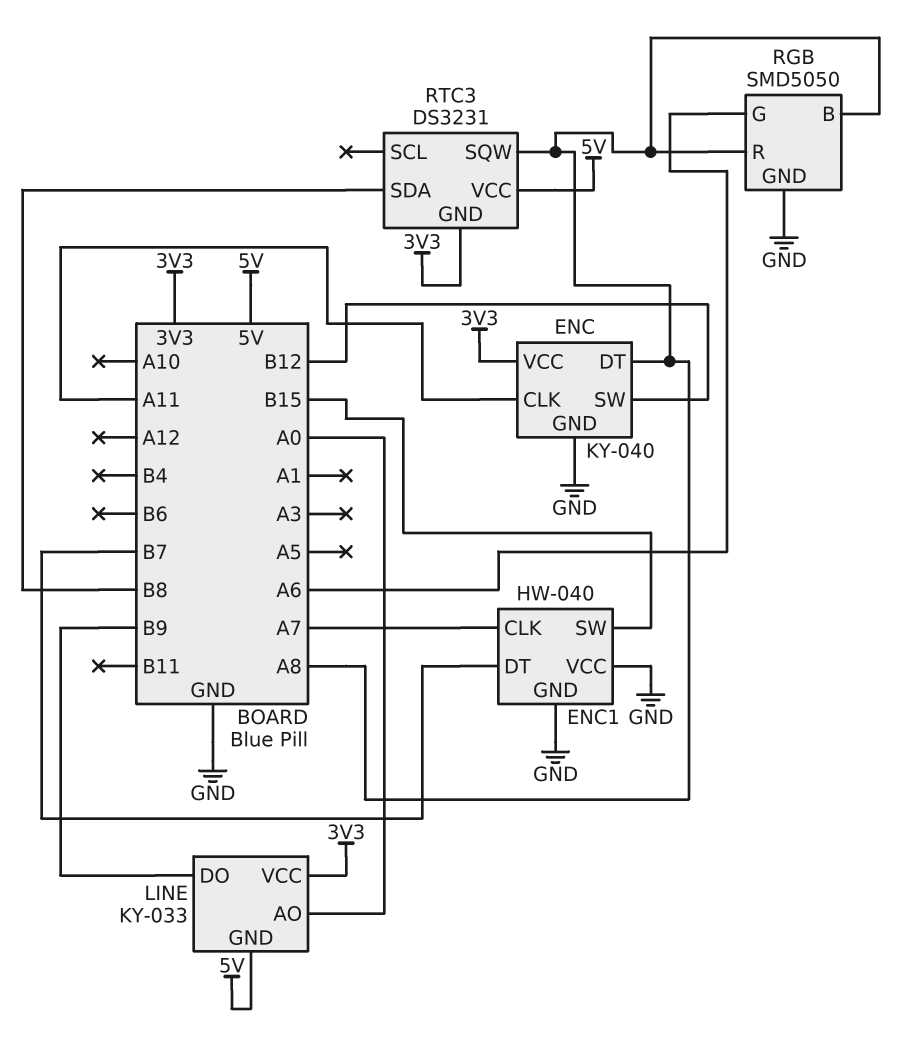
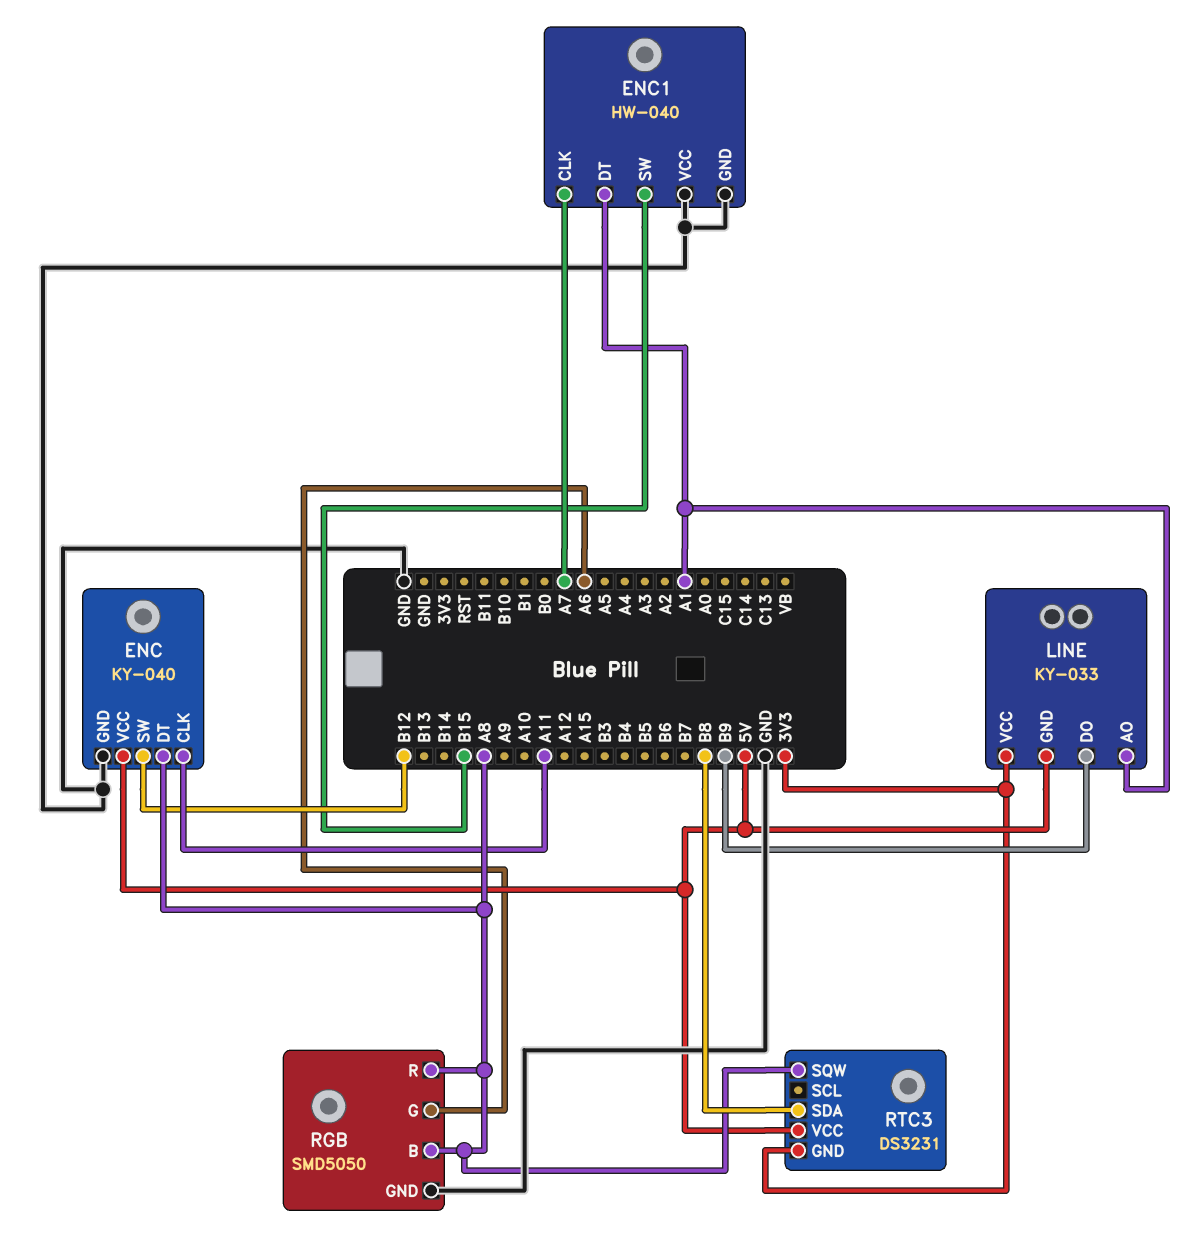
ENC pin VCC: 3V3 -> 5V
ENC1 pin DT: B7 -> A1
LINE pin AO: A0 -> A1

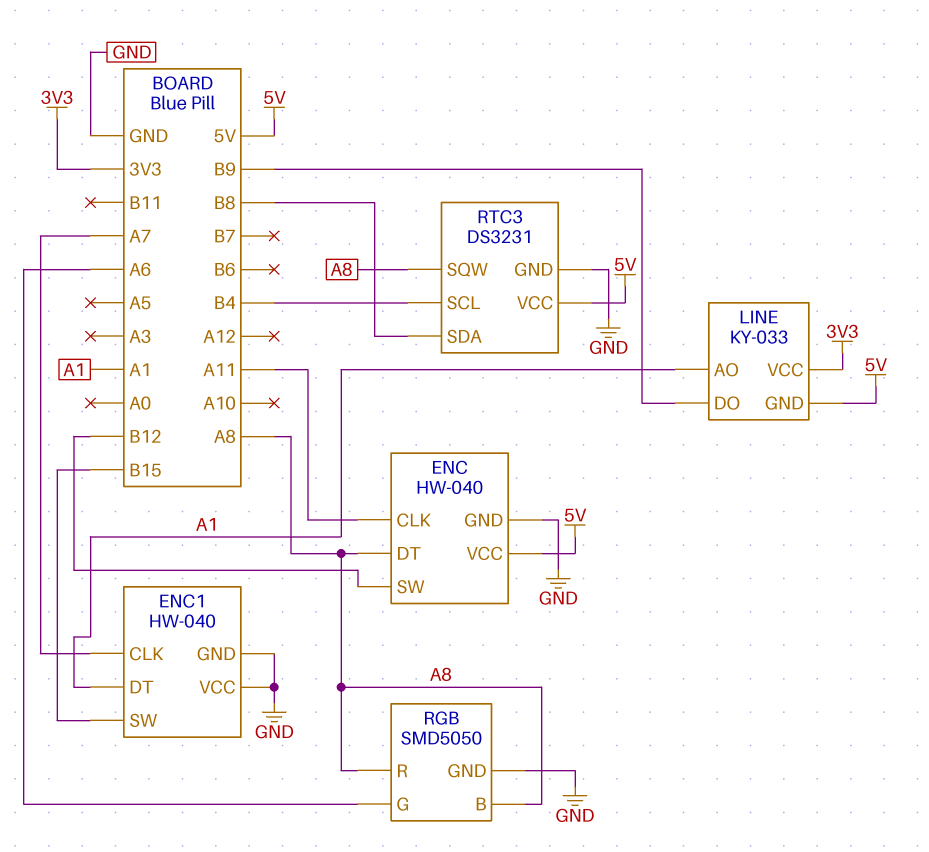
ENC: KY-040 -> HW-040
RTC3 pin GND: 3V3 -> GND
RTC3 pin SCL: none -> B4

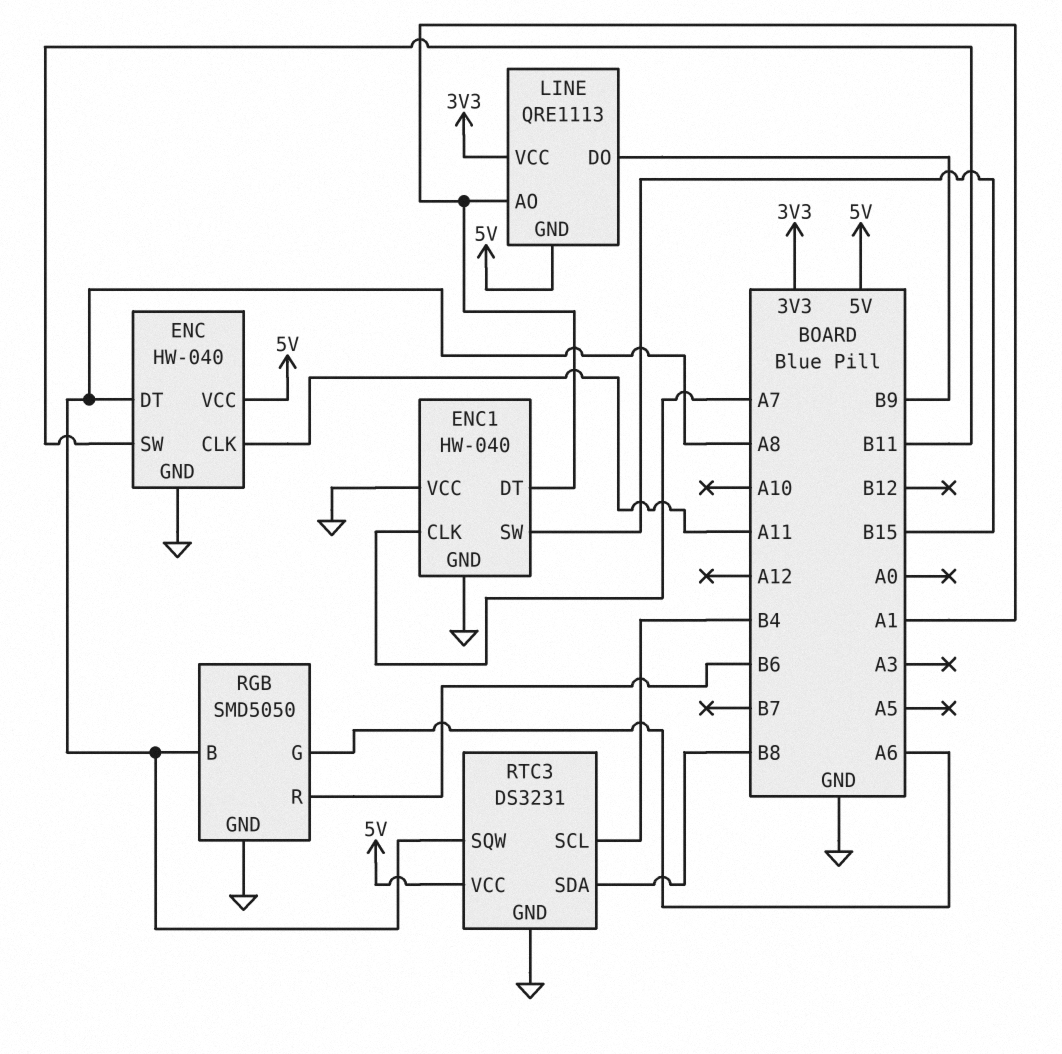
ENC pin SW: B12 -> B11
LINE: KY-033 -> QRE1113
RGB pin R: A8 -> B6

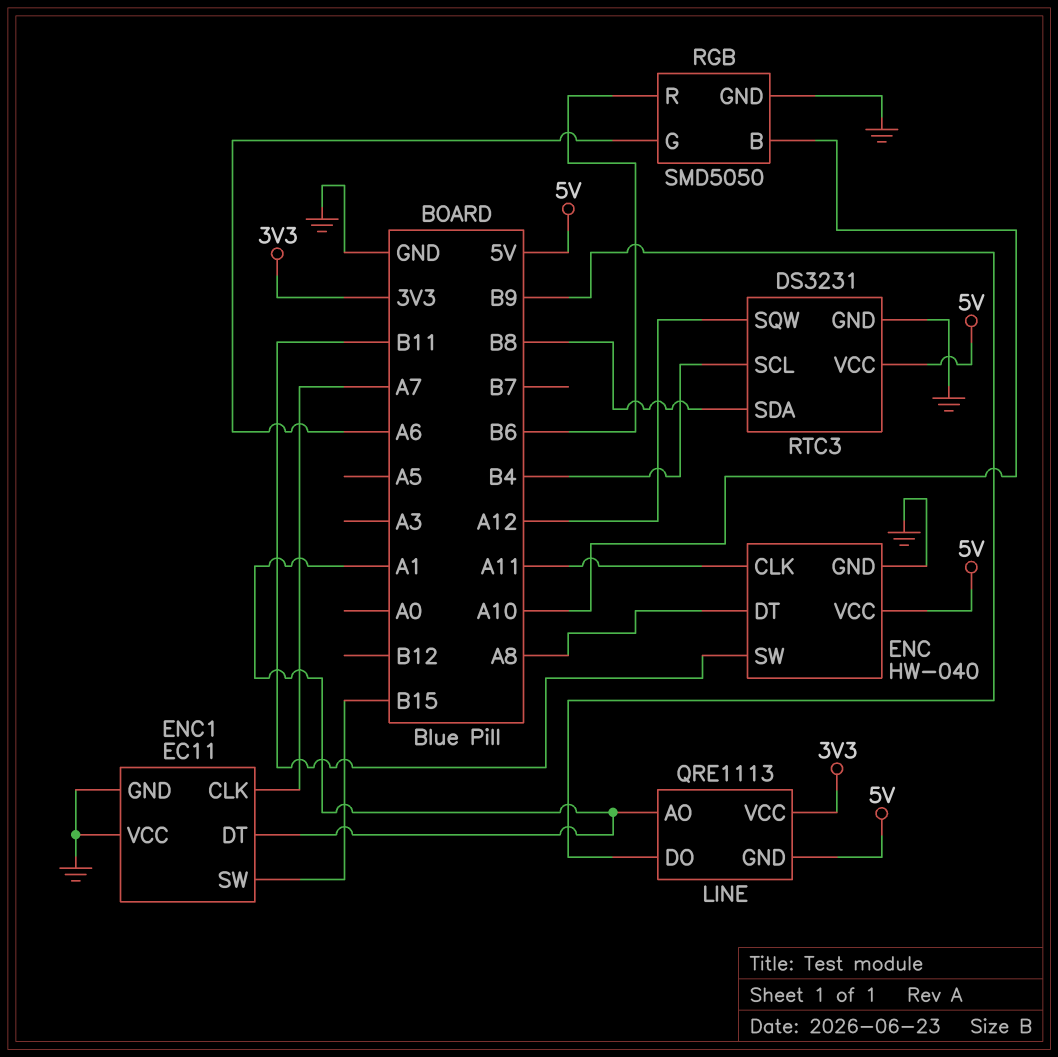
ENC1: HW-040 -> EC11
RGB pin B: A8 -> A10
RTC3 pin SQW: A8 -> A12

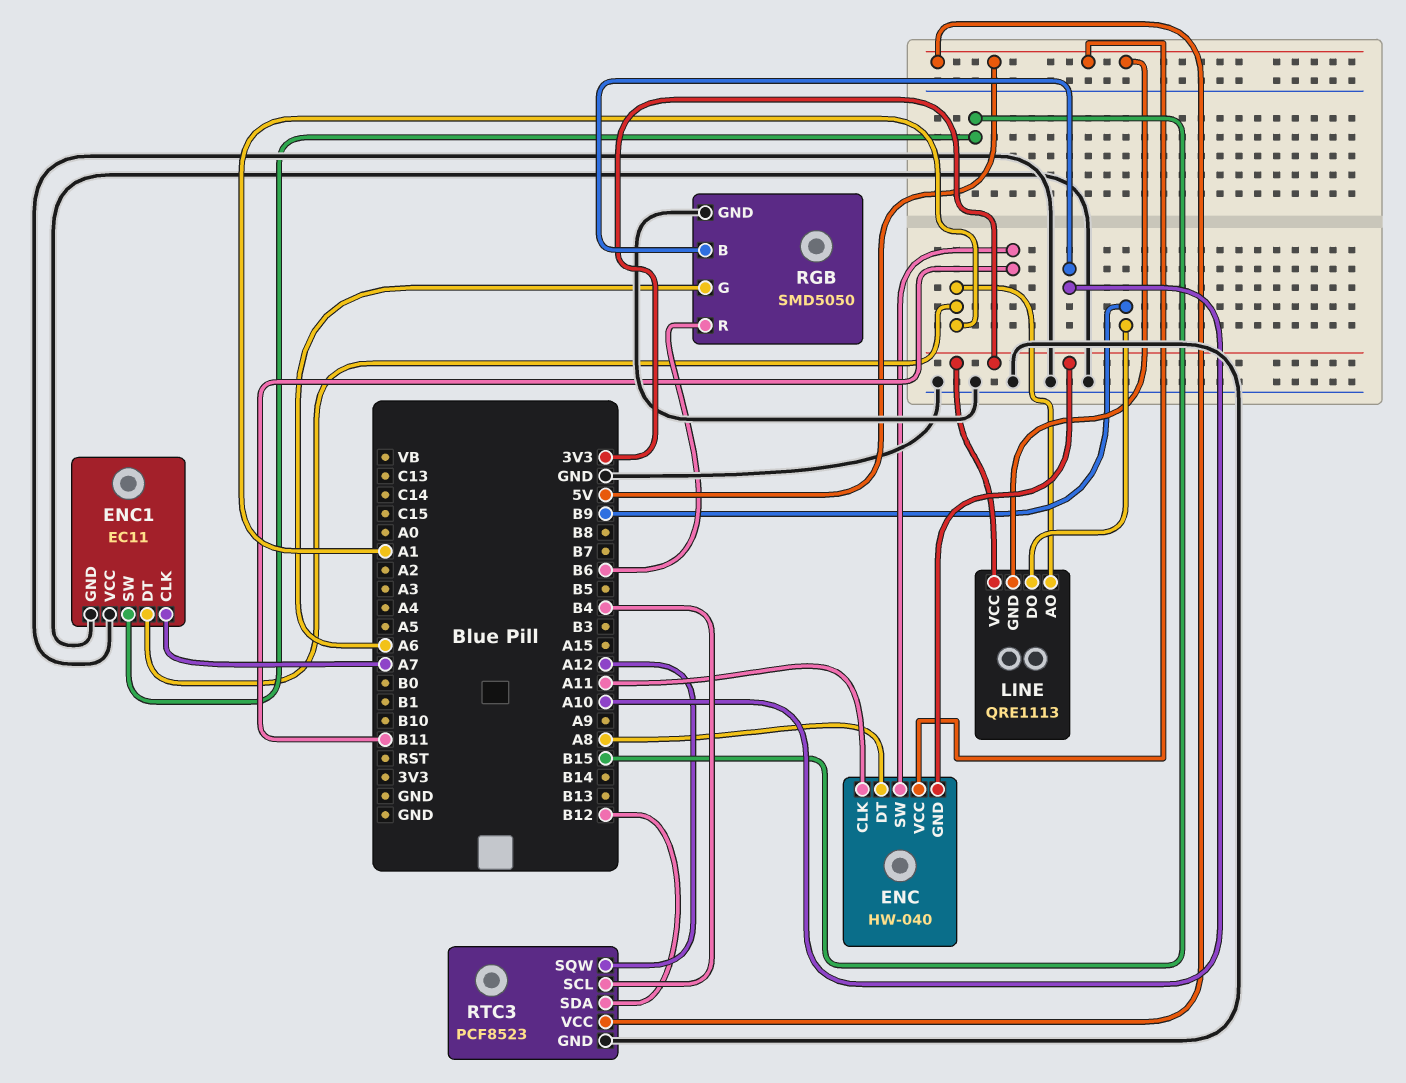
ENC pin GND: GND -> 3V3
RTC3: DS3231 -> PCF8523
RTC3 pin SDA: B8 -> B12

